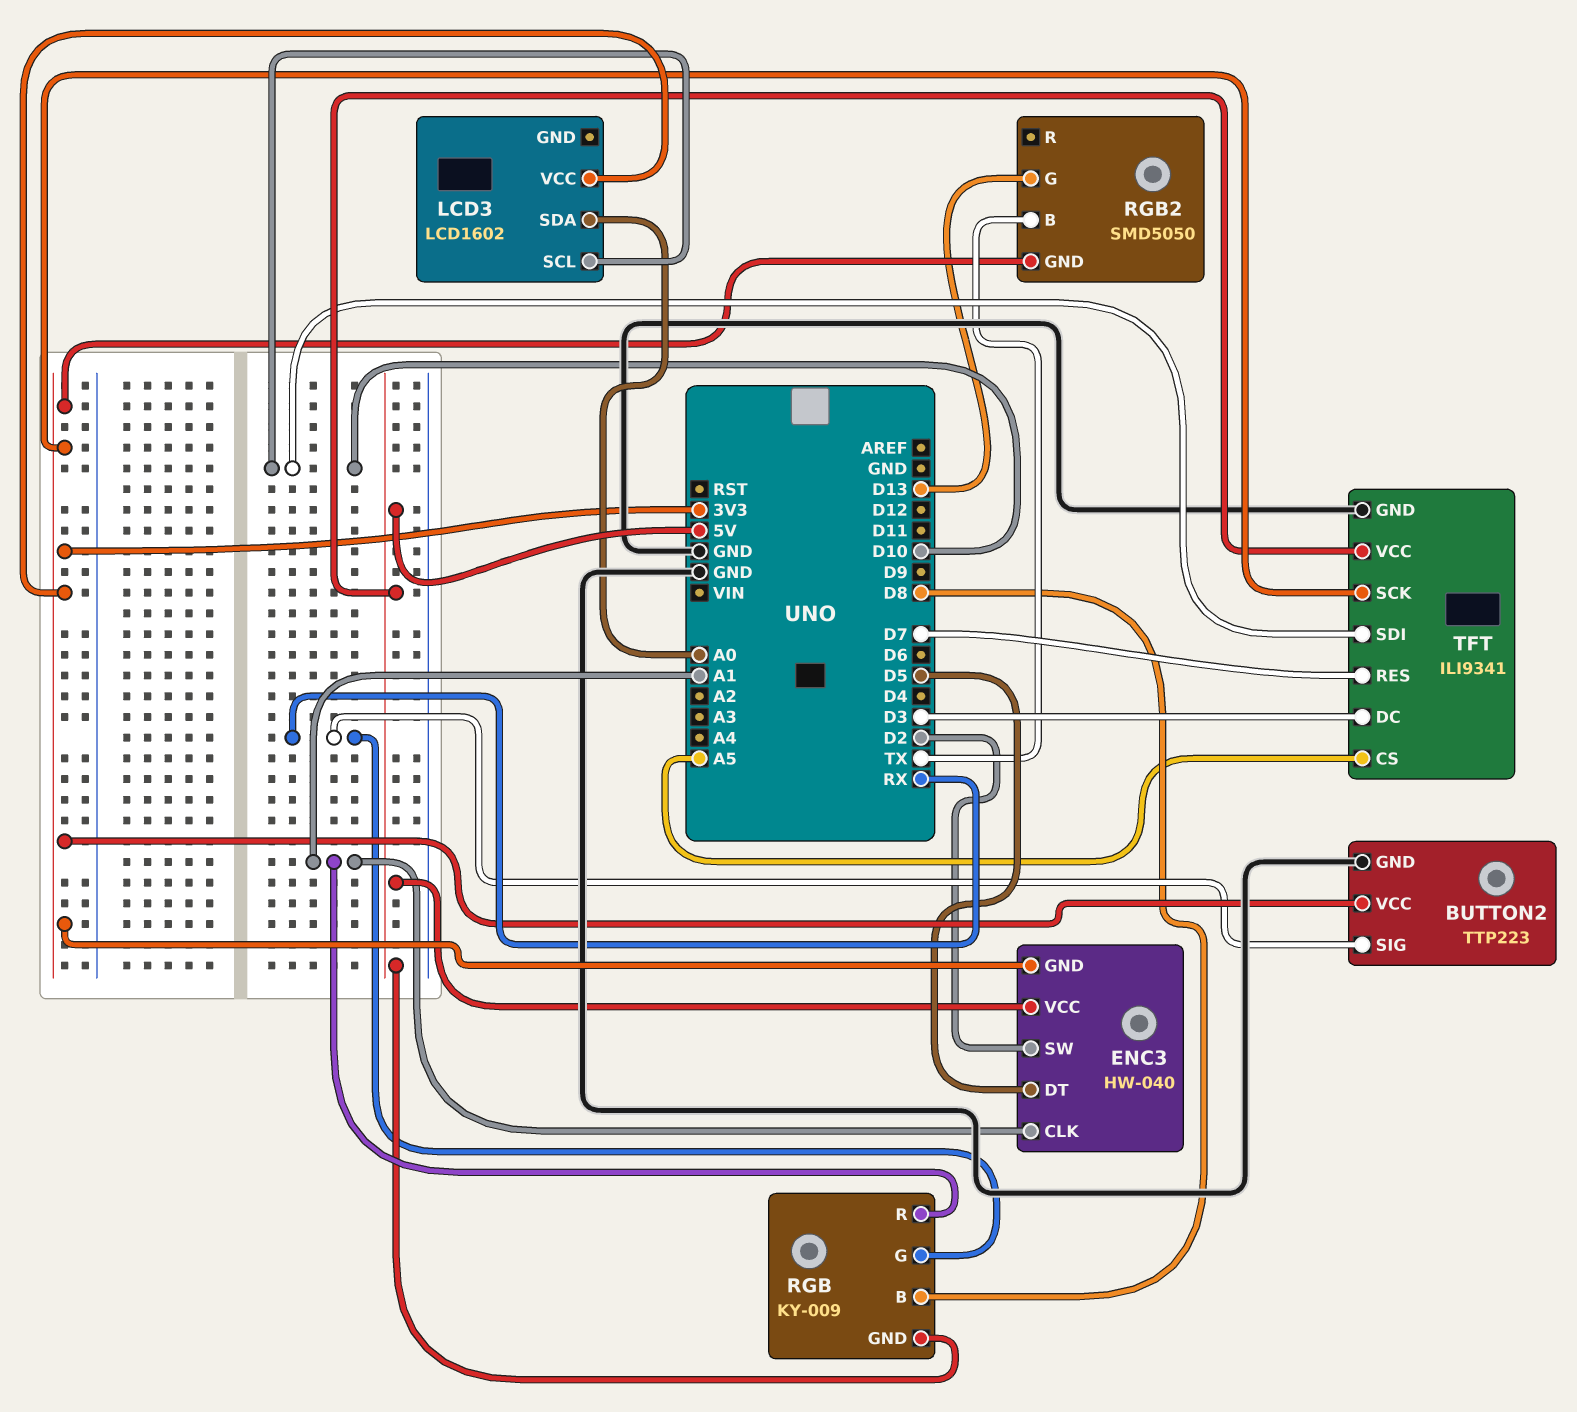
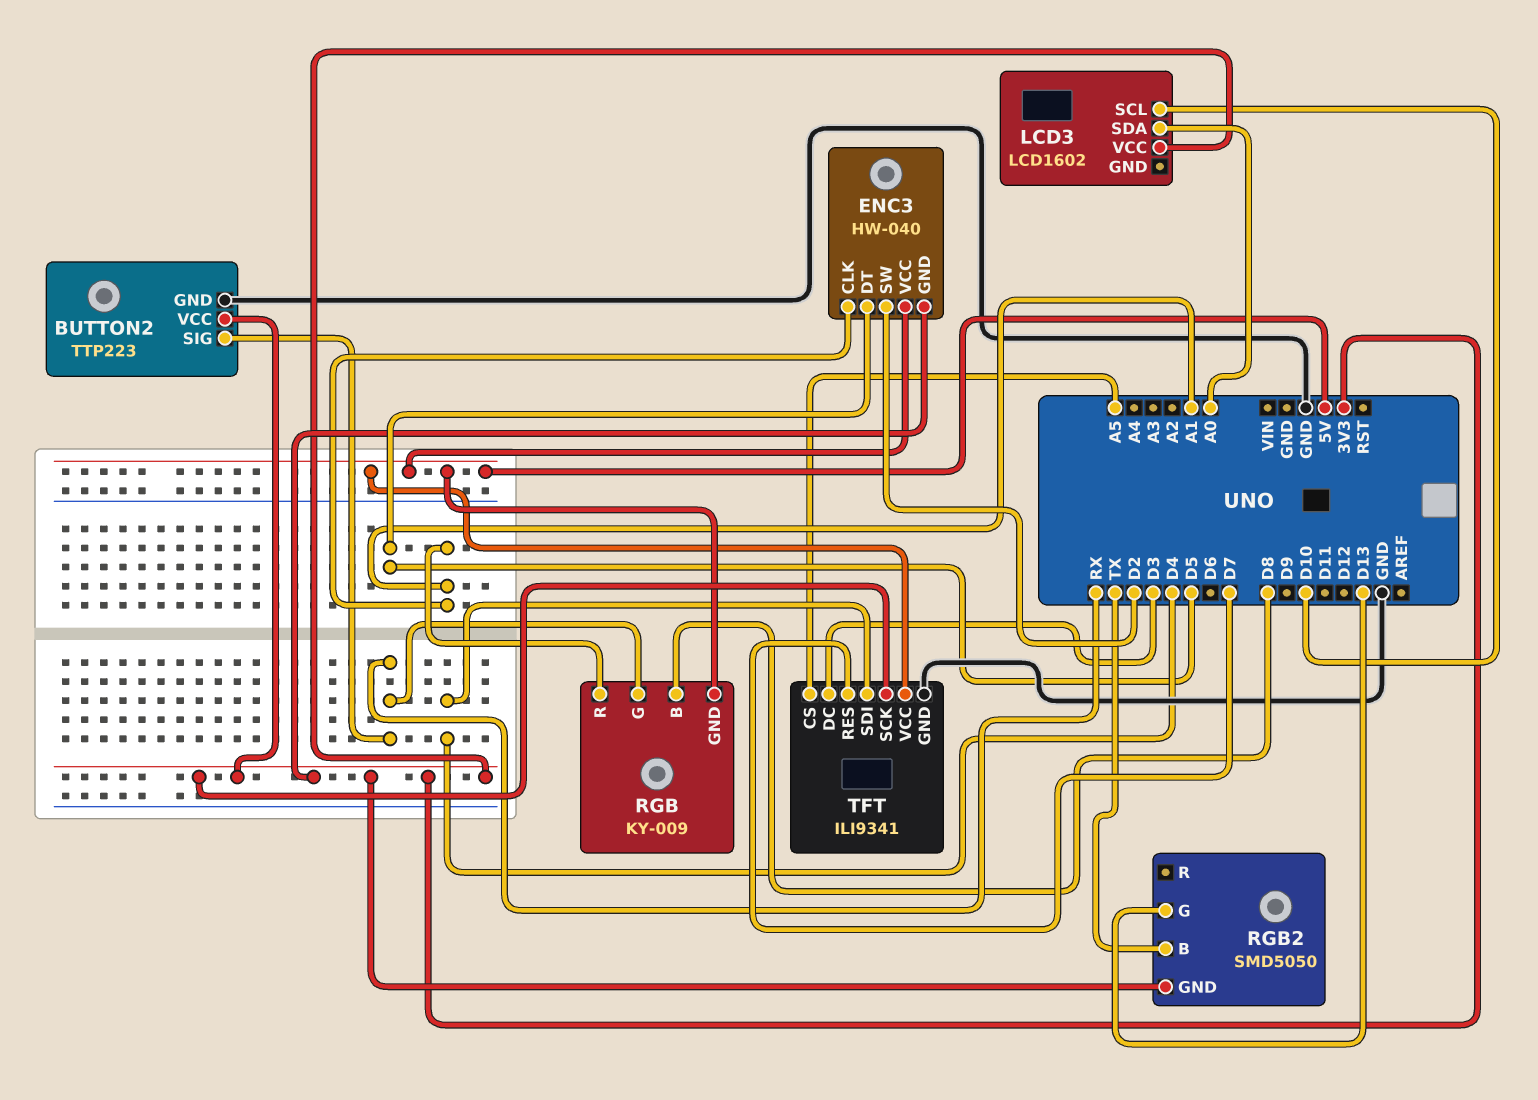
TFT pin SDI: D10 -> D4

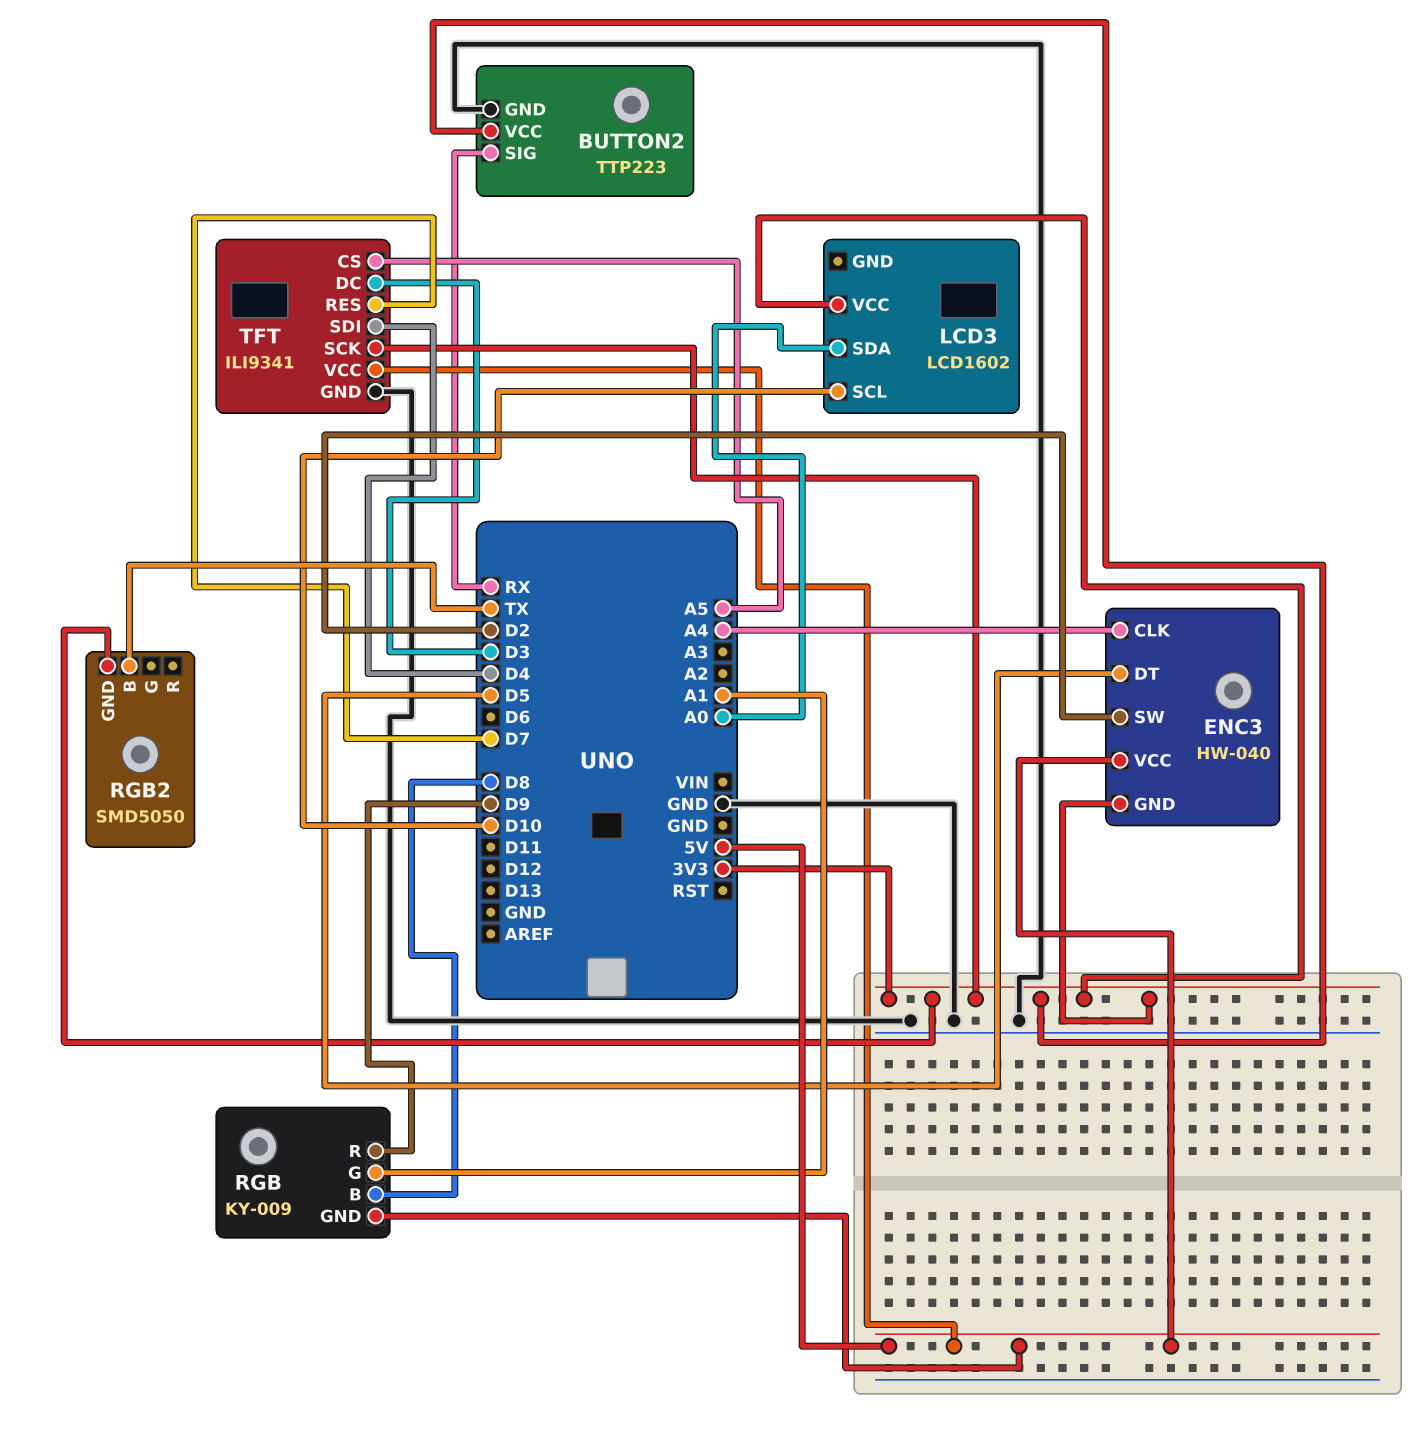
ENC3 pin CLK: A1 -> A4
RGB pin G: RX -> A1
RGB pin R: A1 -> D9
RGB2 pin G: D13 -> none

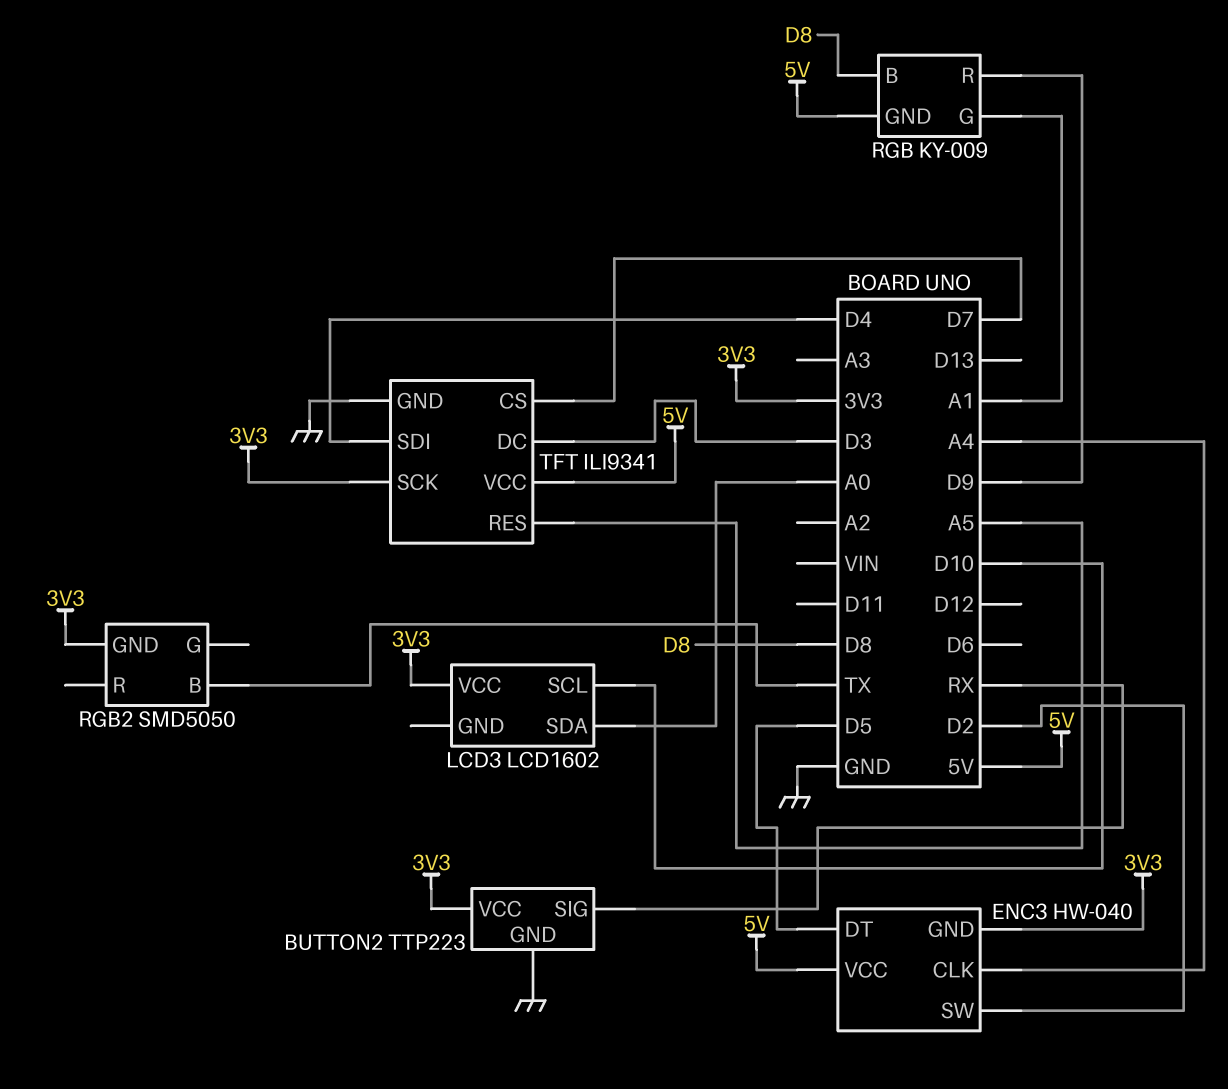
TFT pin CS: A5 -> D7
TFT pin RES: D7 -> A5

